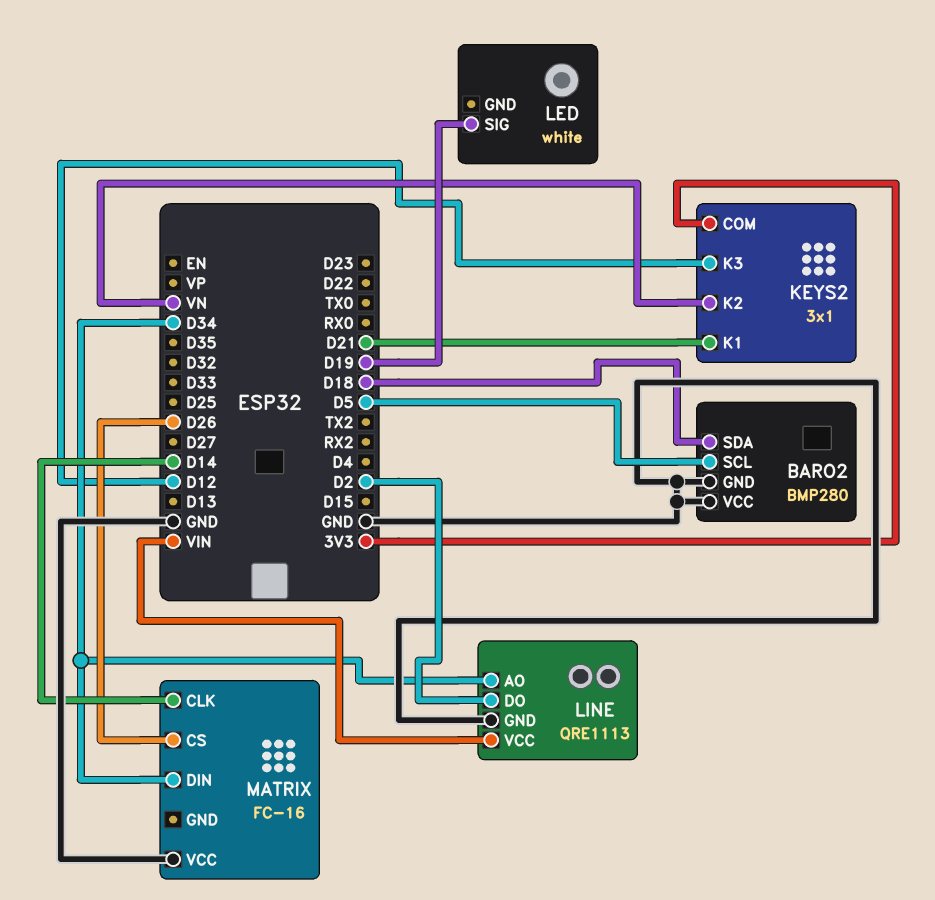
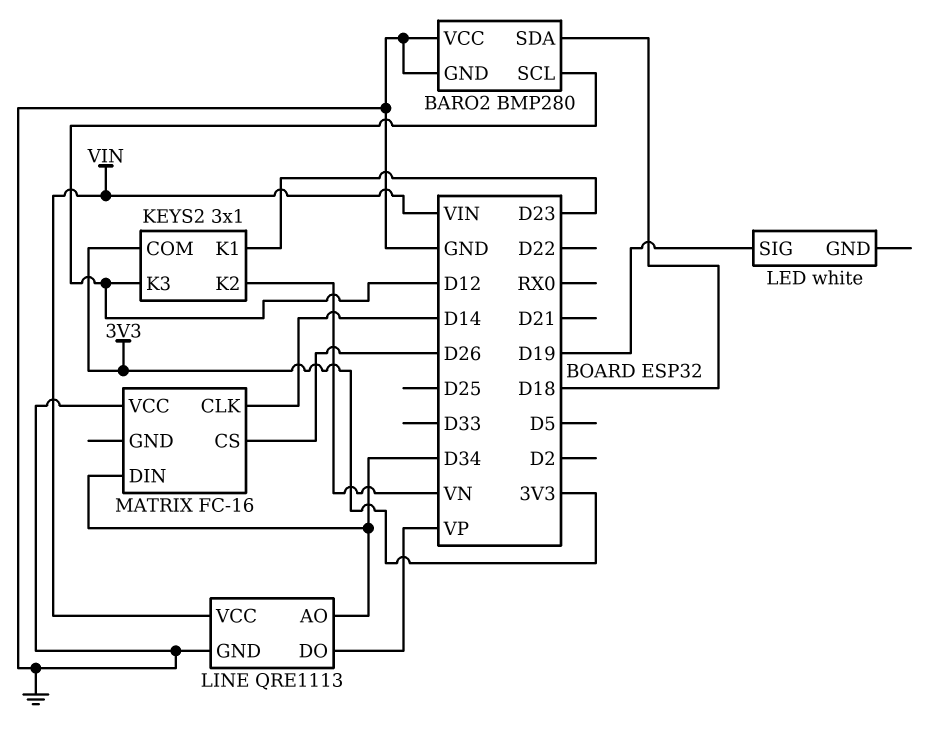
BARO2 pin SCL: D5 -> D12
KEYS2 pin K1: D21 -> D23
LINE pin DO: D2 -> VP

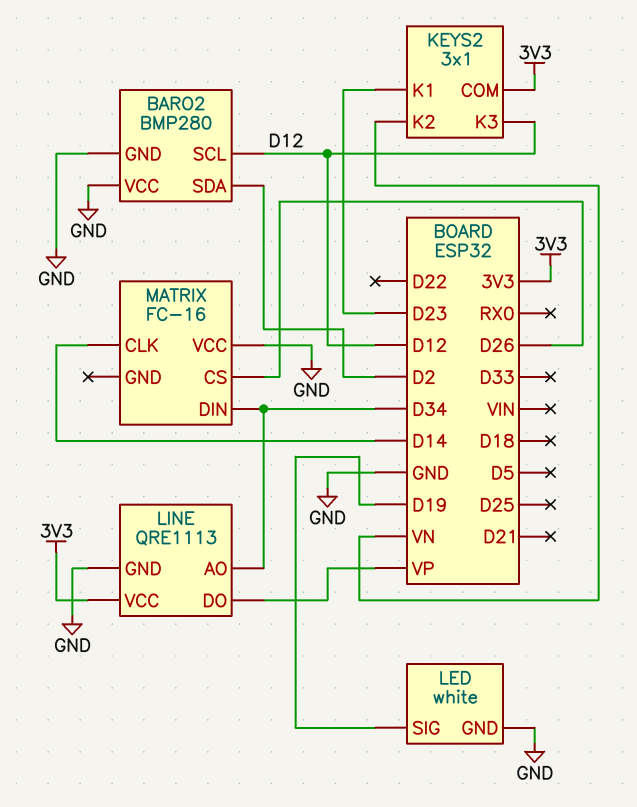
BARO2 pin SDA: D18 -> D2
LED pin GND: none -> GND
LINE pin VCC: VIN -> 3V3

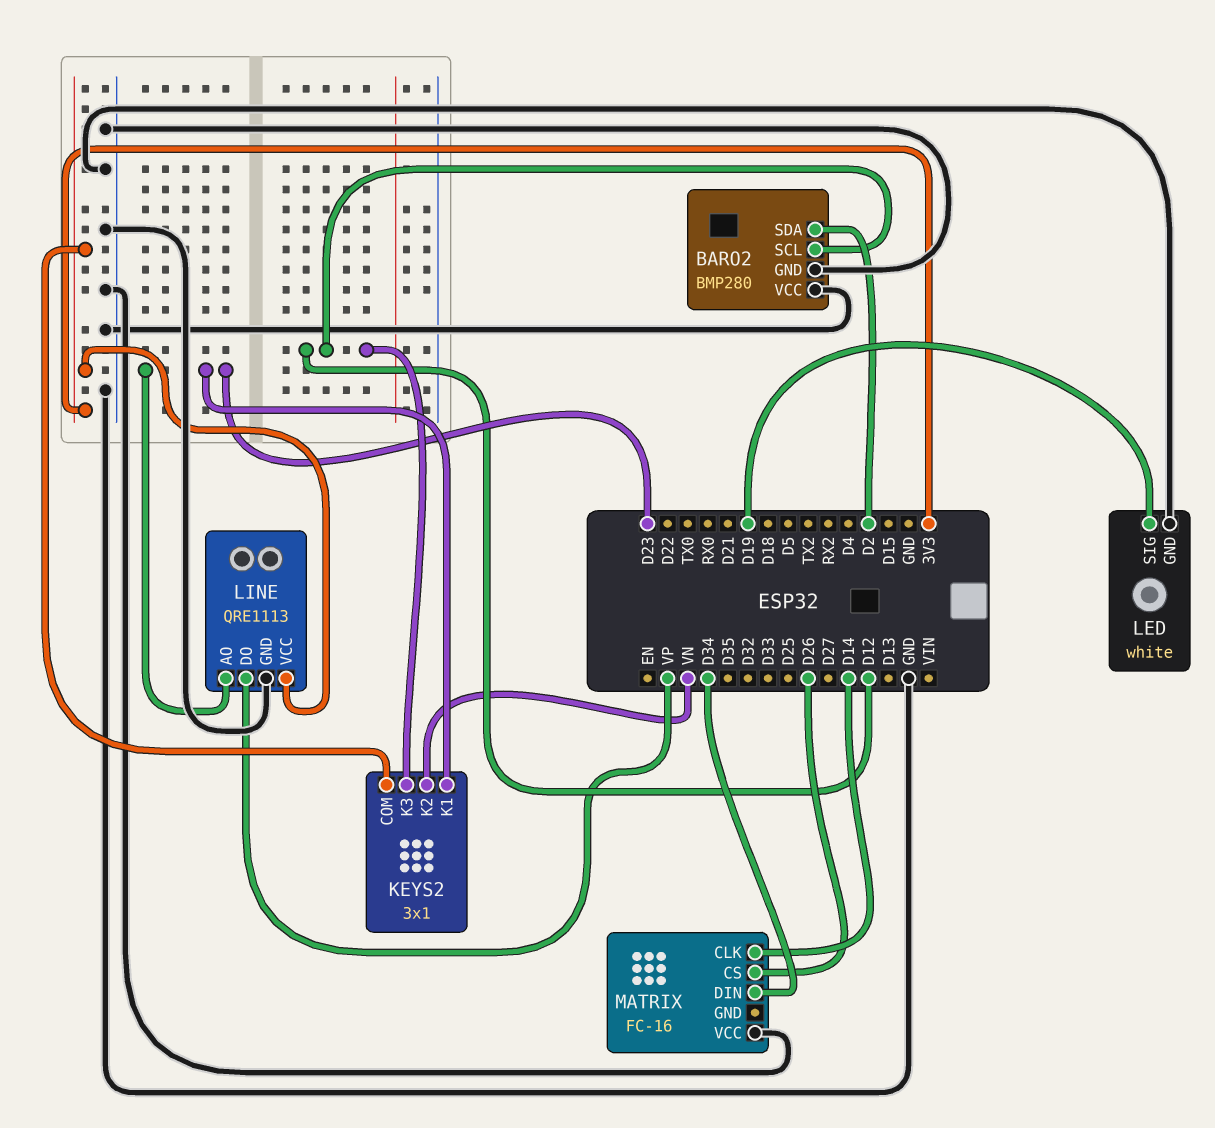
LINE pin AO: D34 -> D23

